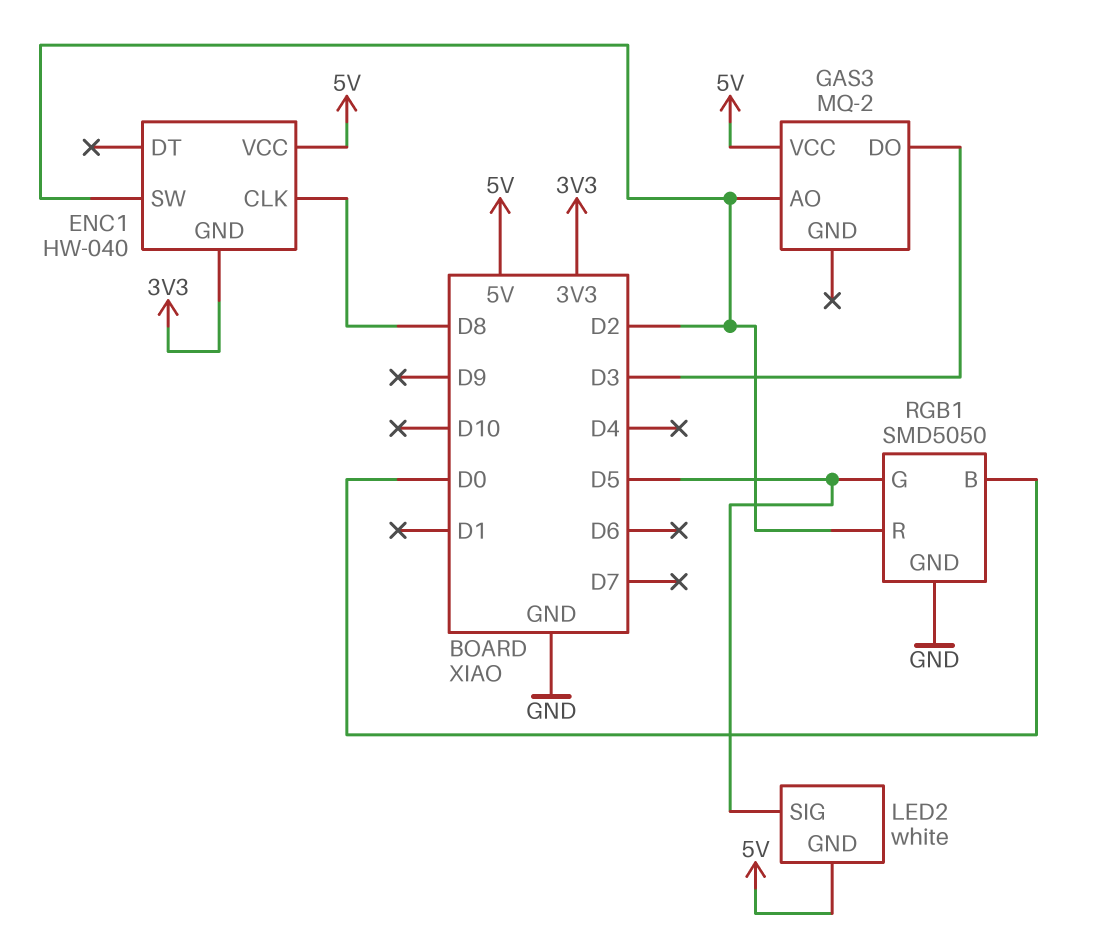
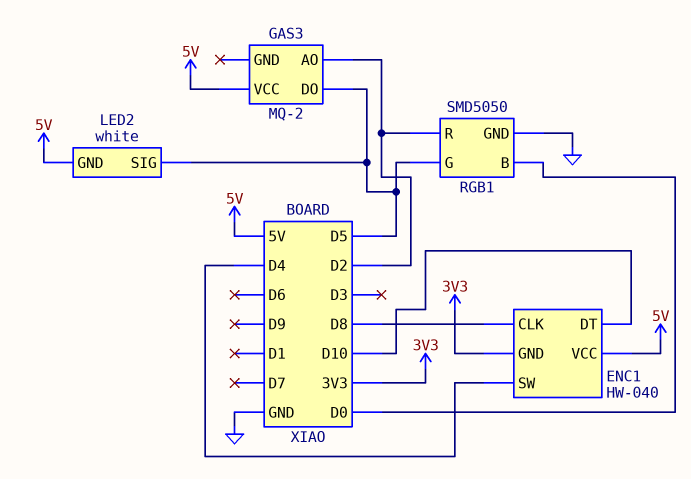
ENC1 pin DT: none -> D10
ENC1 pin SW: D2 -> D4
GAS3 pin DO: D3 -> D5

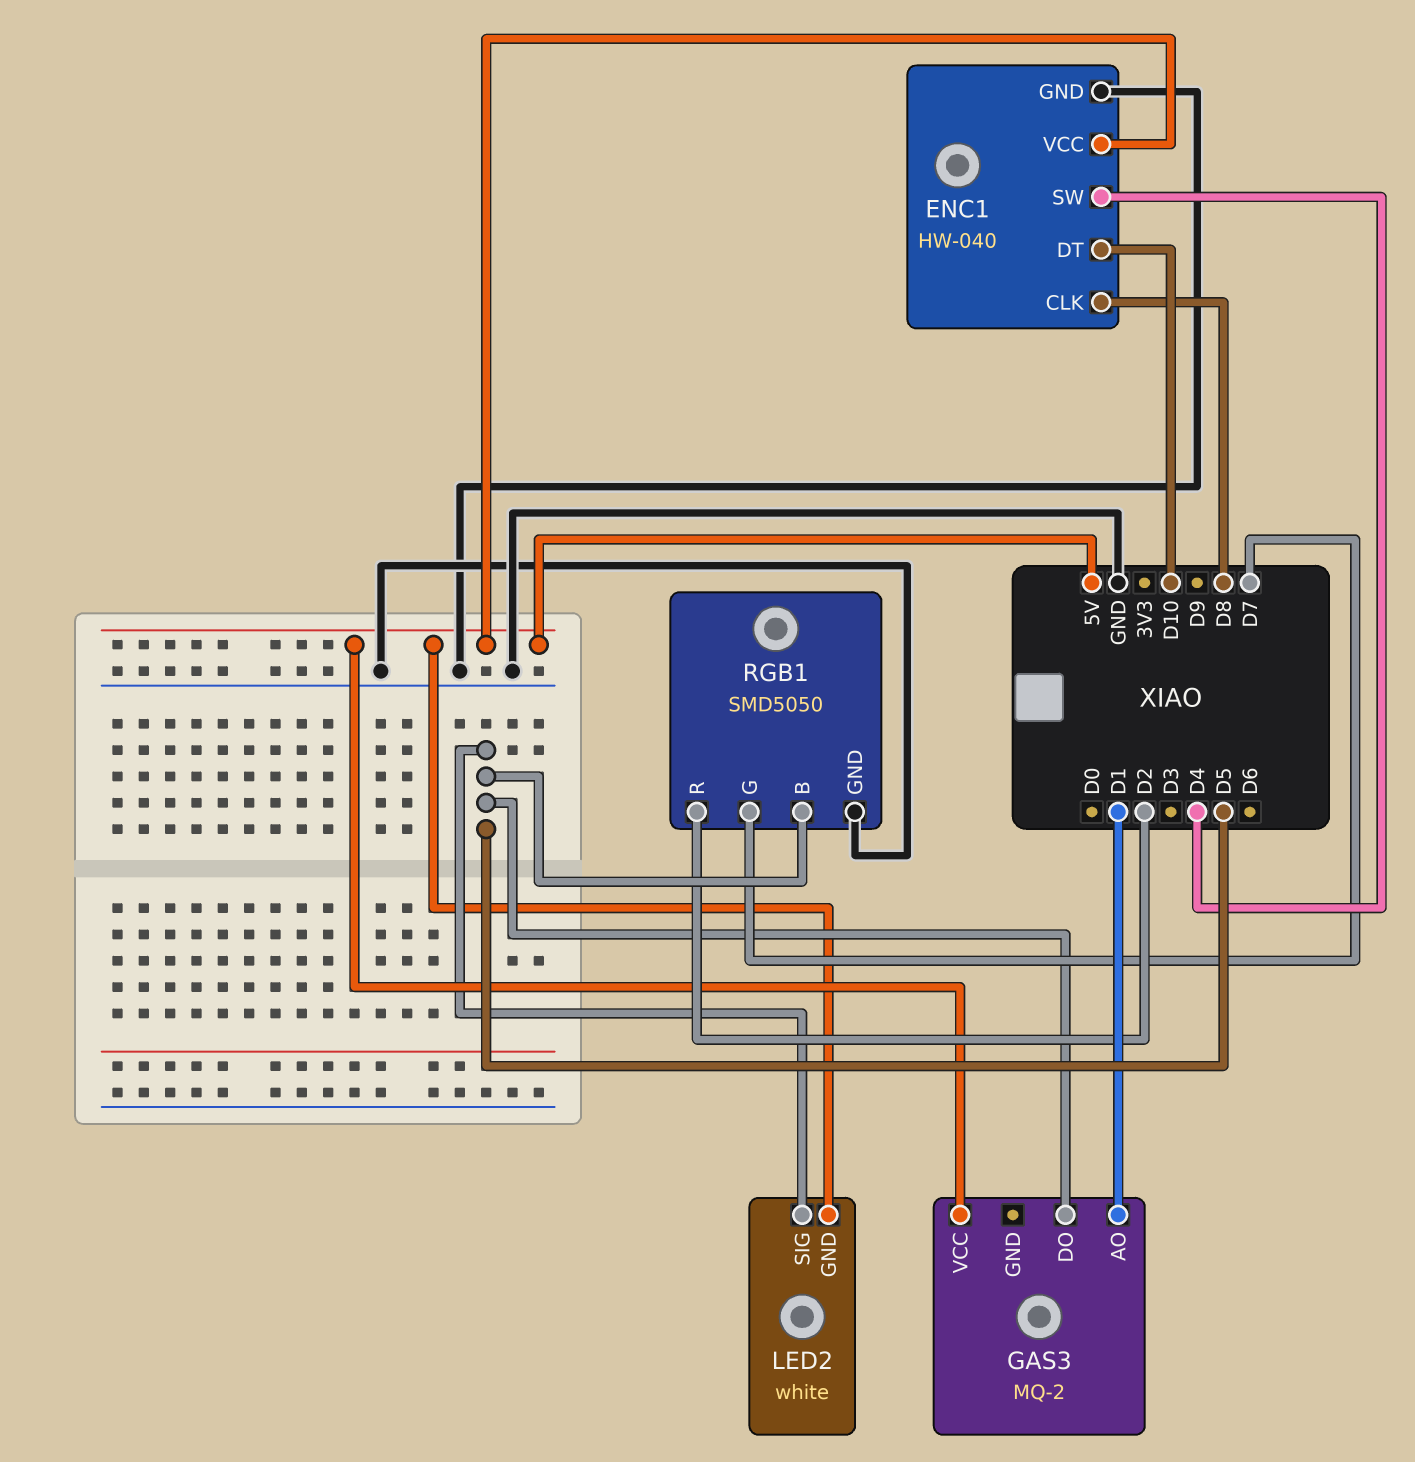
ENC1 pin GND: 3V3 -> GND
GAS3 pin AO: D2 -> D1
RGB1 pin B: D0 -> D5
RGB1 pin G: D5 -> D7

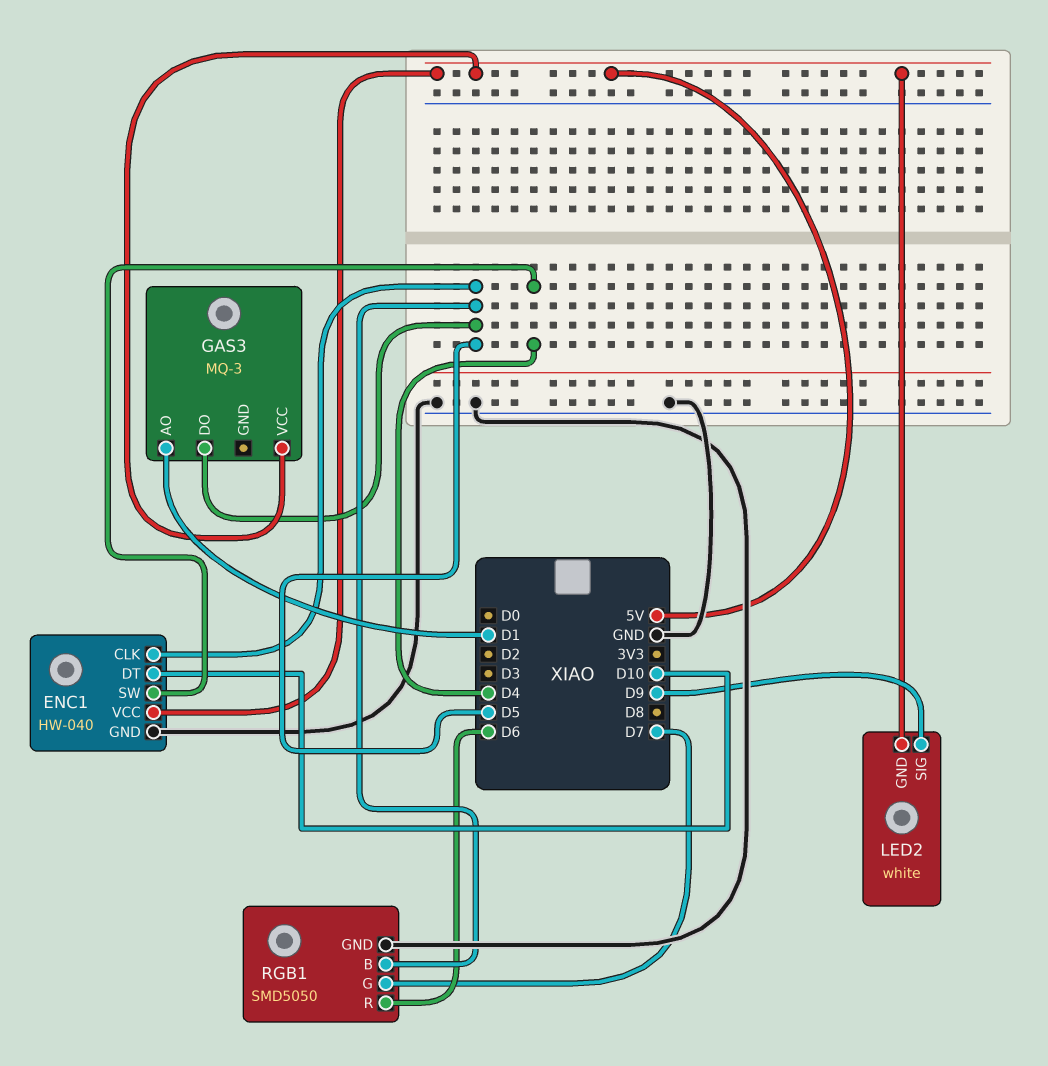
ENC1 pin CLK: D8 -> D5
GAS3: MQ-2 -> MQ-3
LED2 pin SIG: D5 -> D9
RGB1 pin R: D2 -> D6

